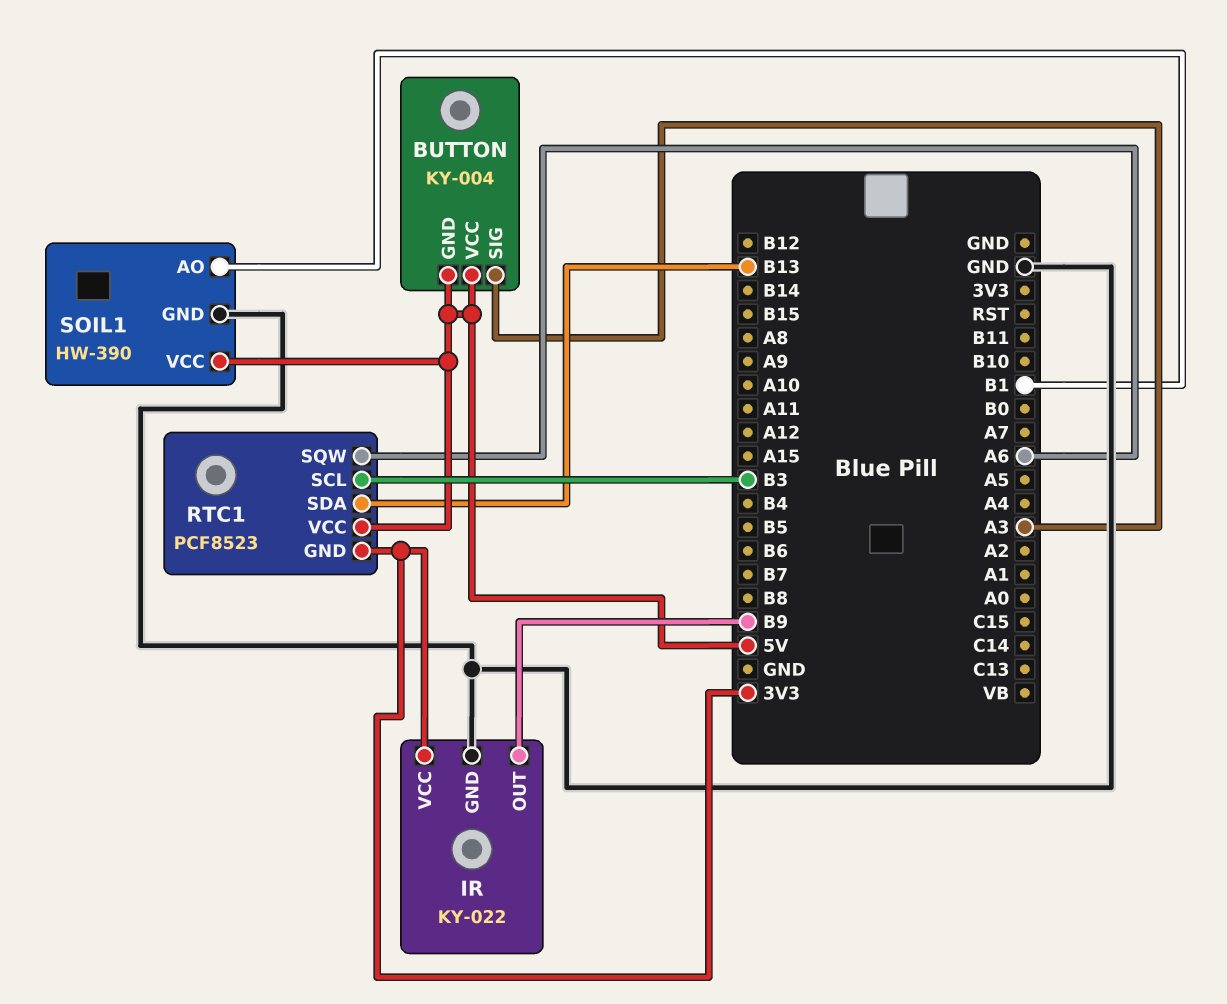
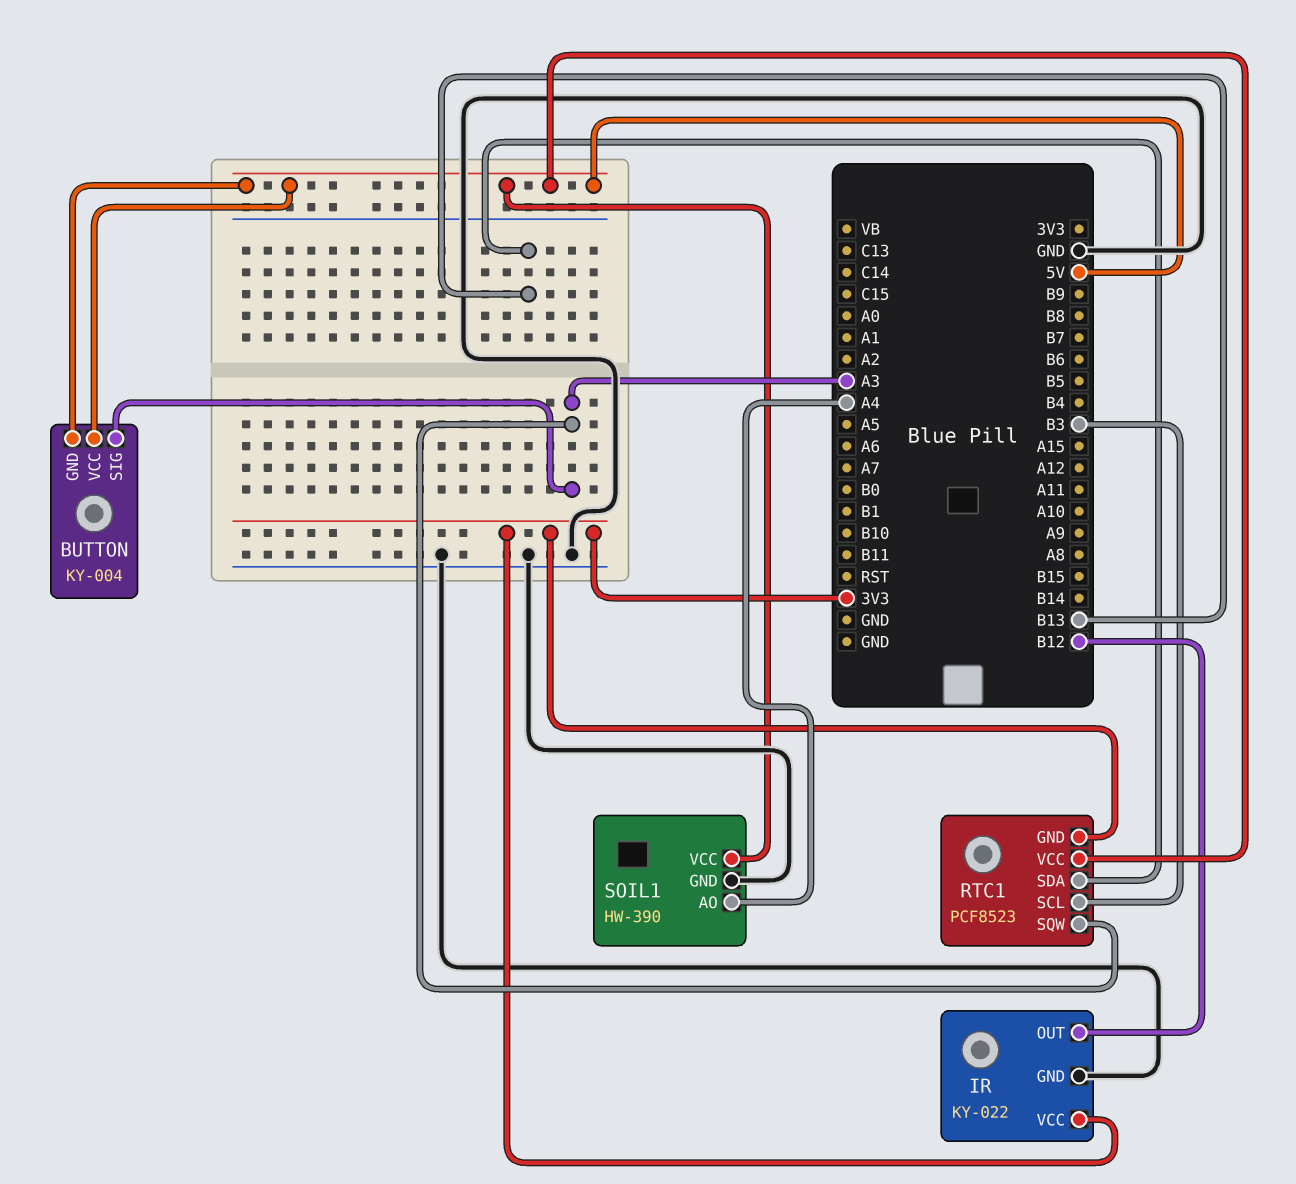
IR pin OUT: B9 -> B12
RTC1 pin SQW: A6 -> A3
SOIL1 pin AO: B1 -> A4

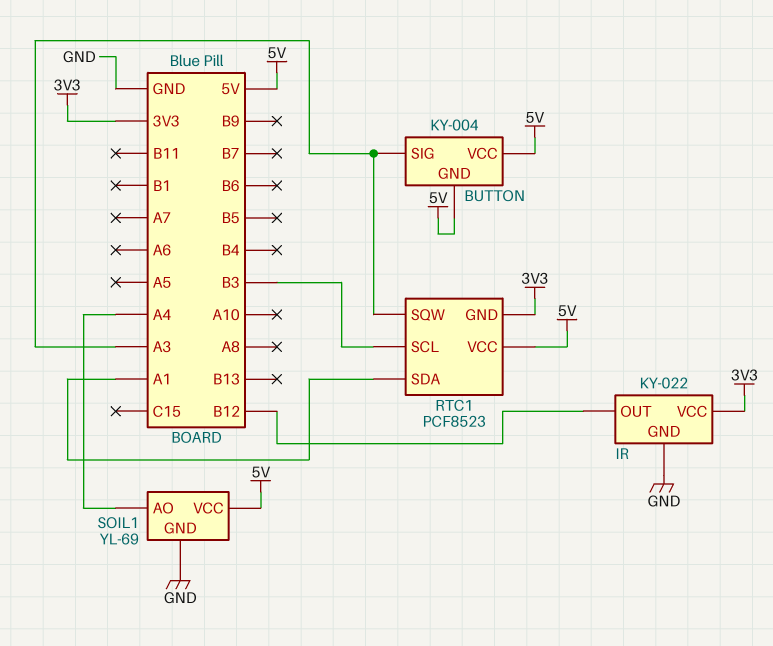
RTC1 pin SDA: B13 -> A1
SOIL1: HW-390 -> YL-69

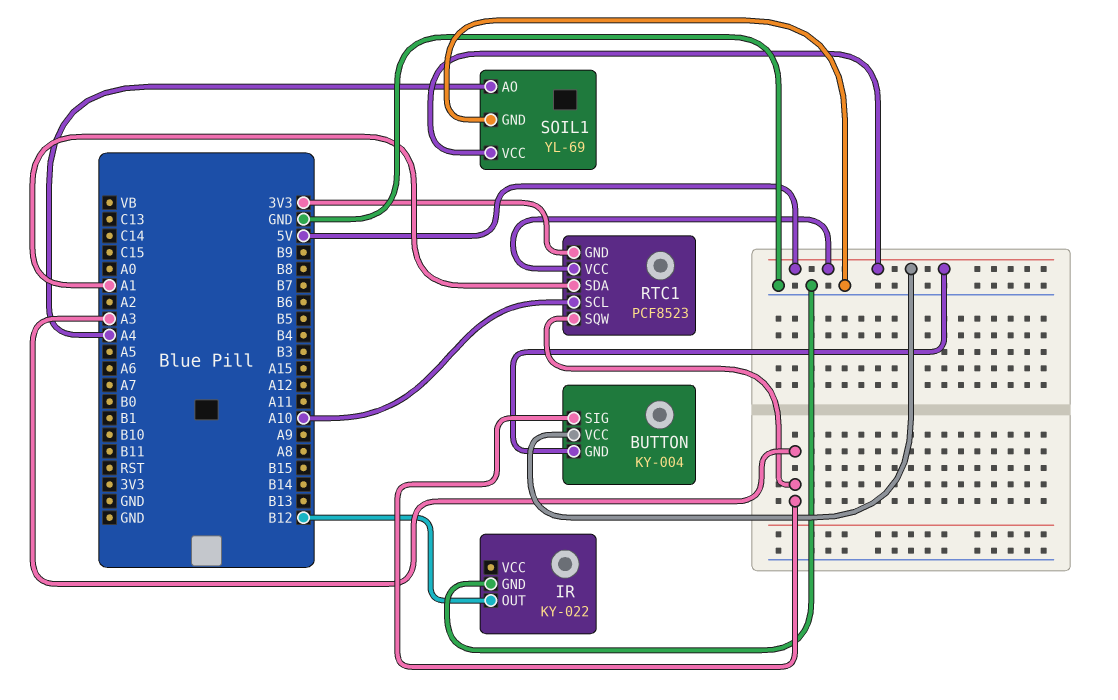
IR pin VCC: 3V3 -> none
RTC1 pin SCL: B3 -> A10

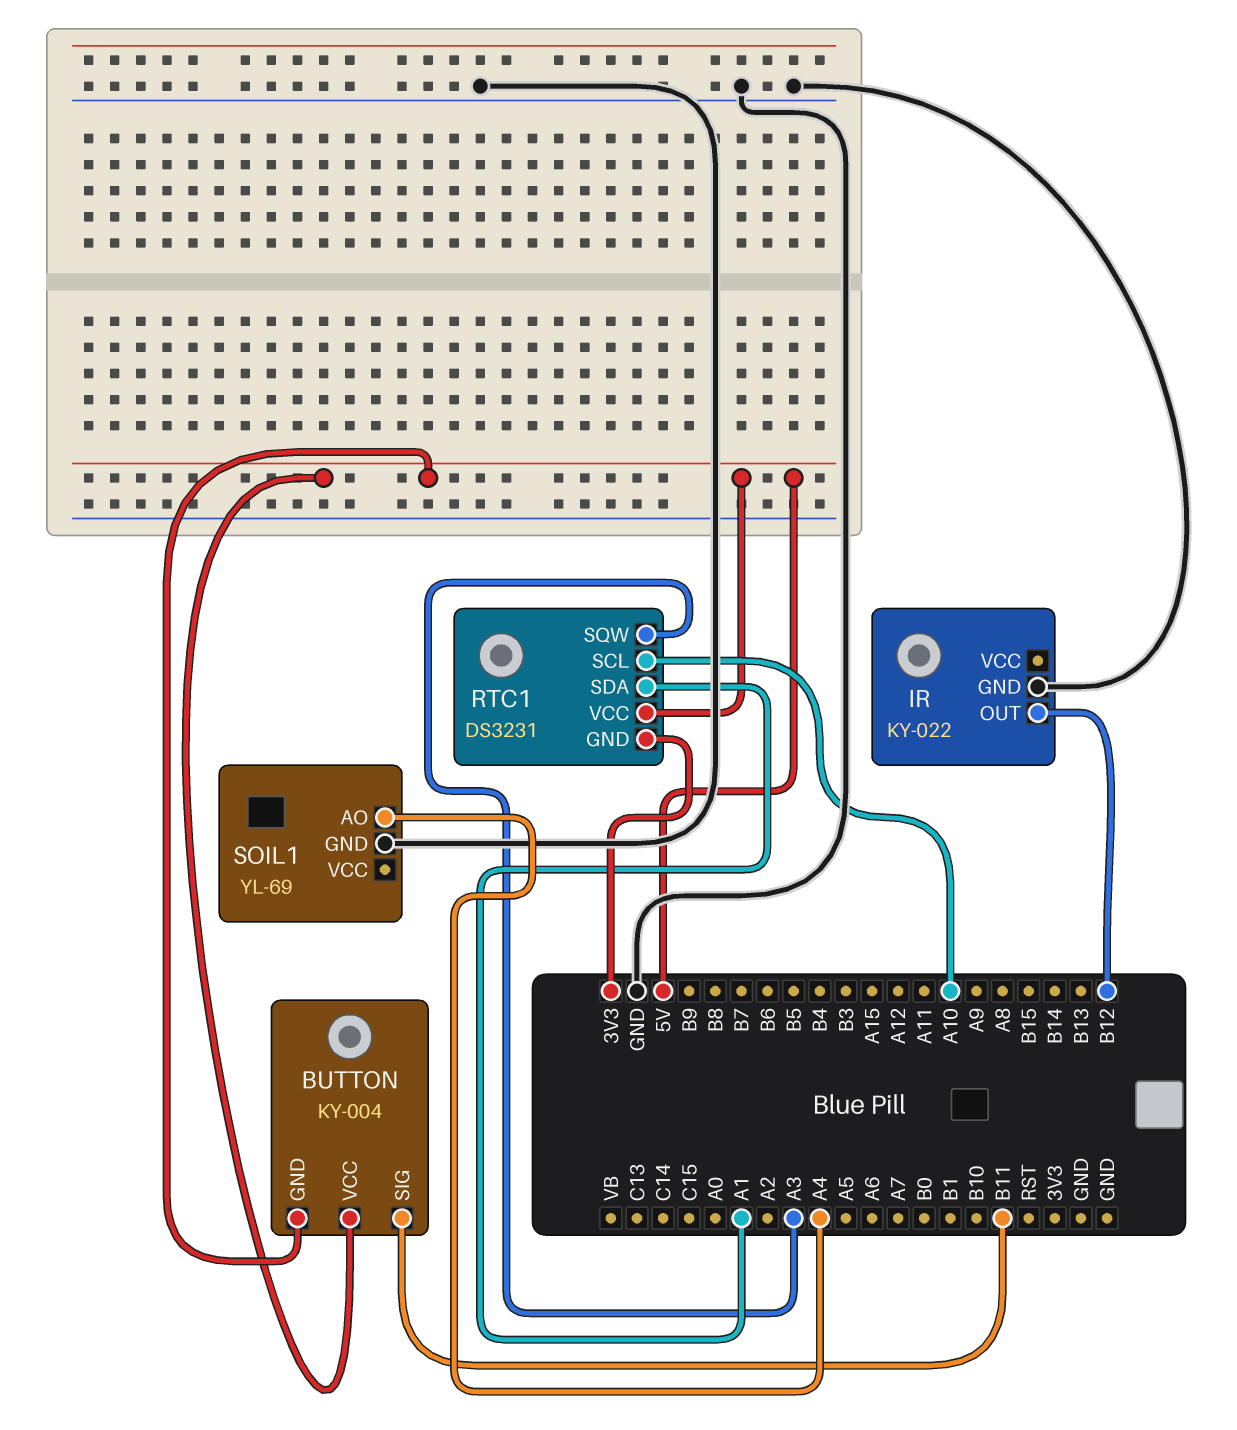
BUTTON pin SIG: A3 -> B11
RTC1: PCF8523 -> DS3231
SOIL1 pin VCC: 5V -> none

